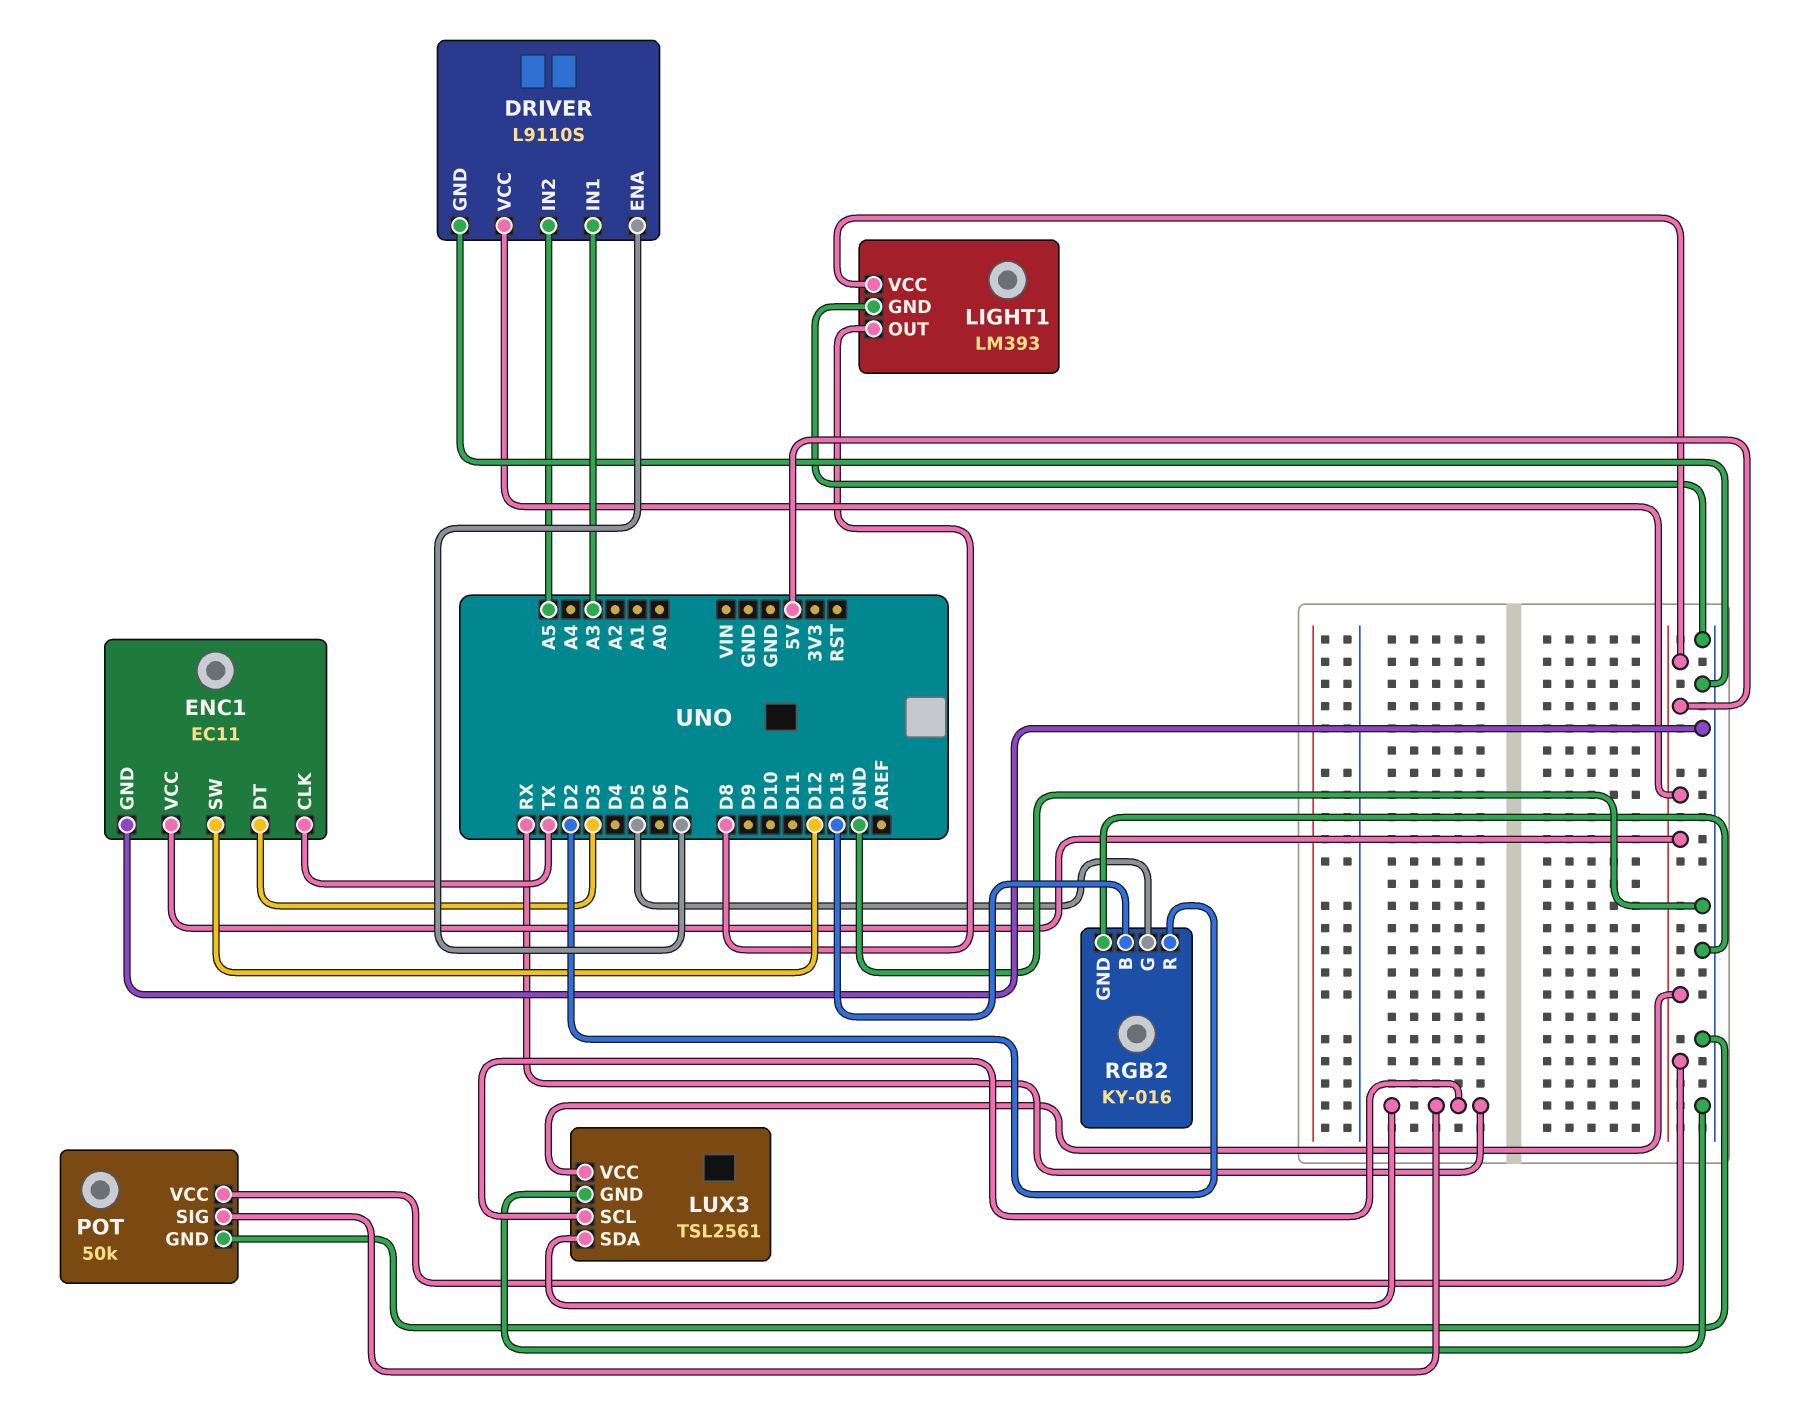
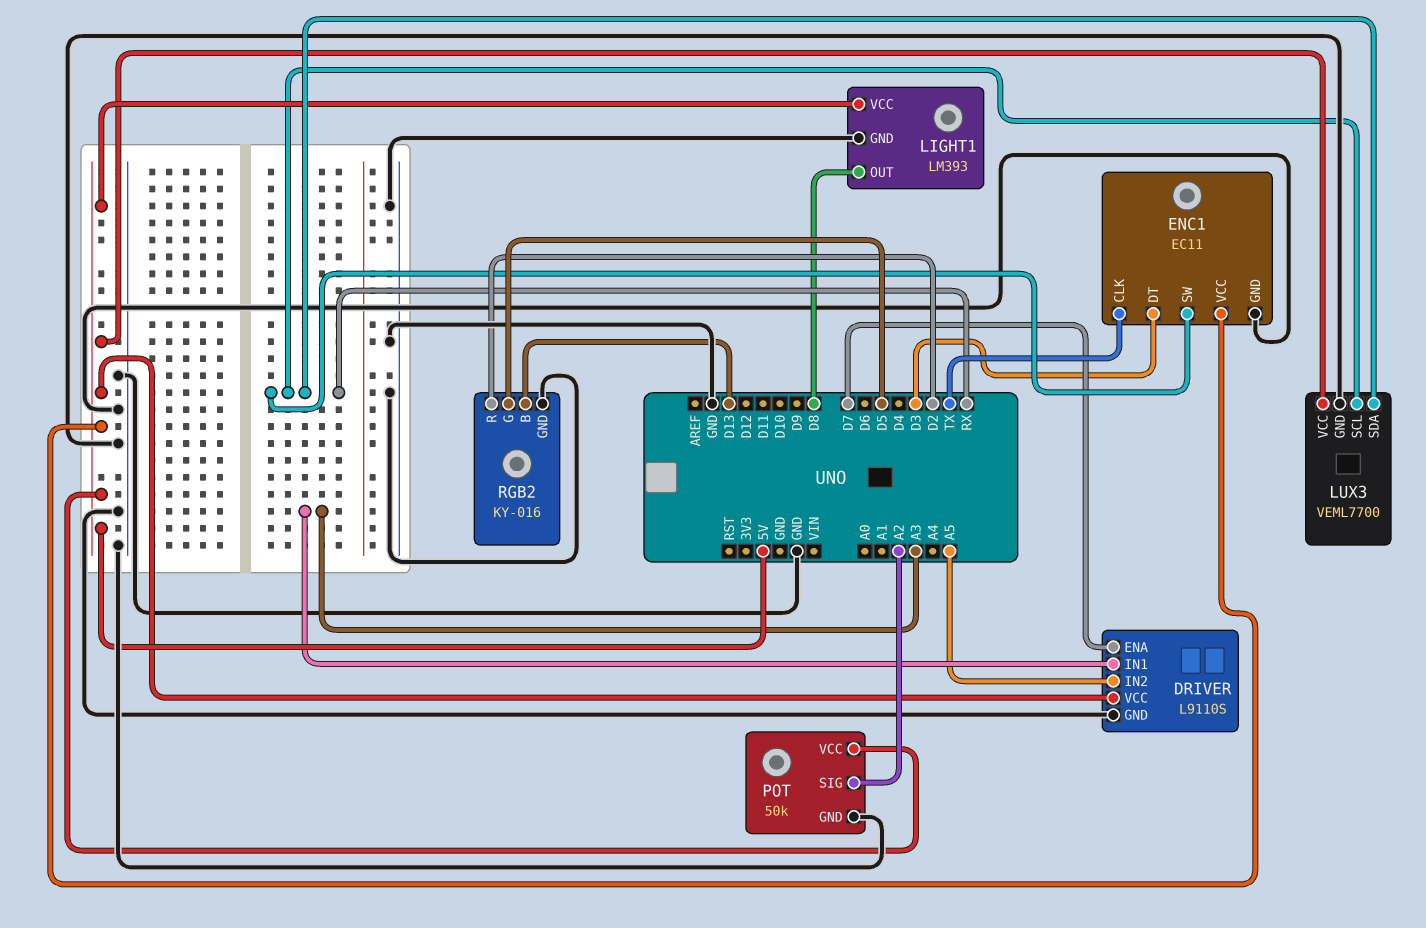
ENC1 pin SW: D12 -> RX
LUX3: TSL2561 -> VEML7700
POT pin SIG: RX -> A2

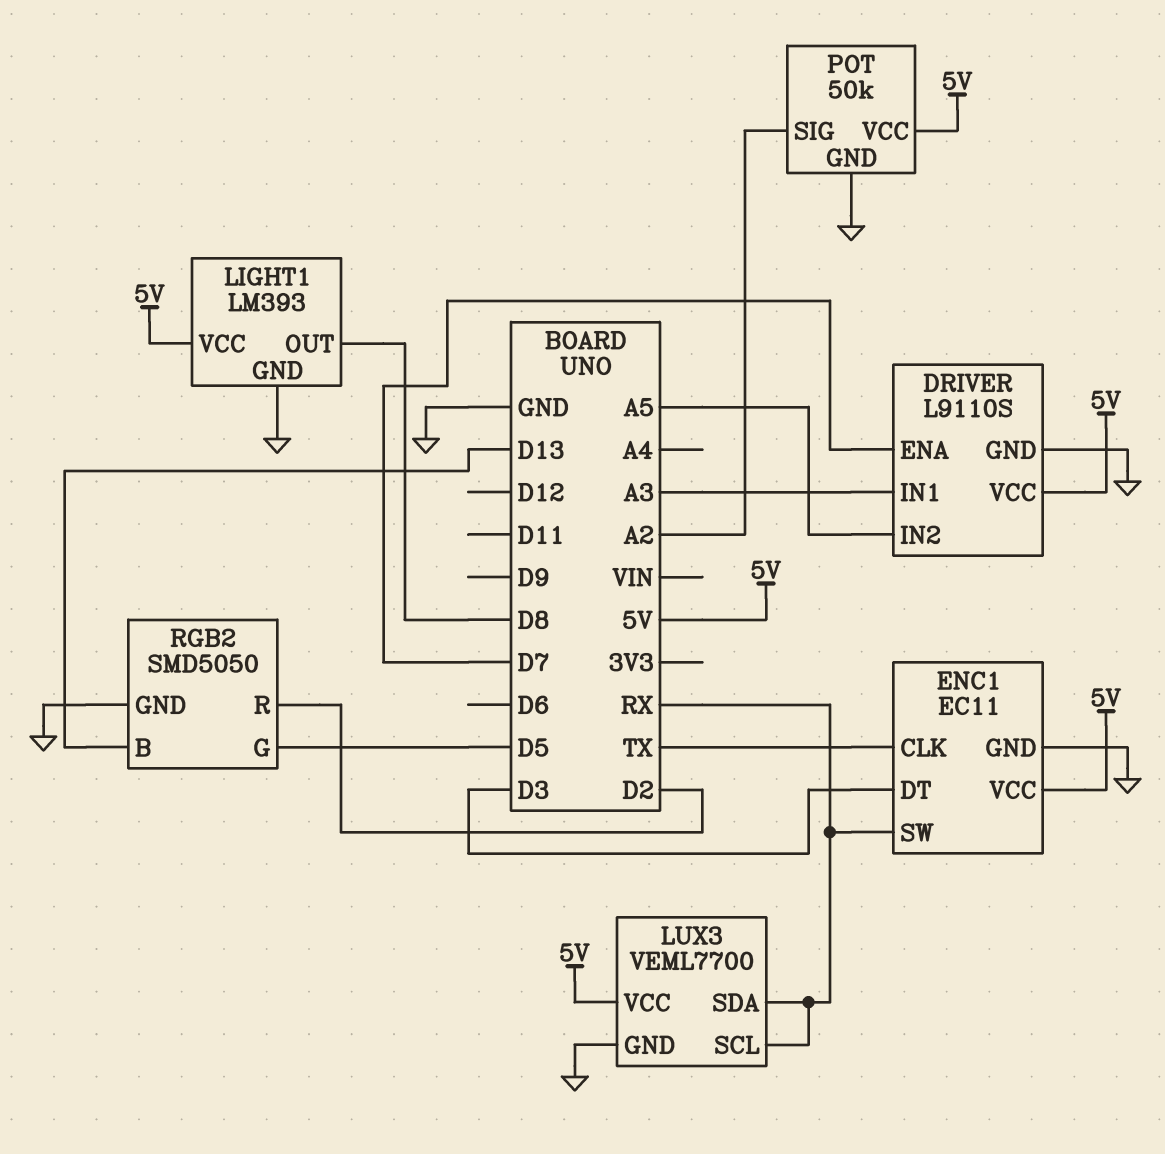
RGB2: KY-016 -> SMD5050

